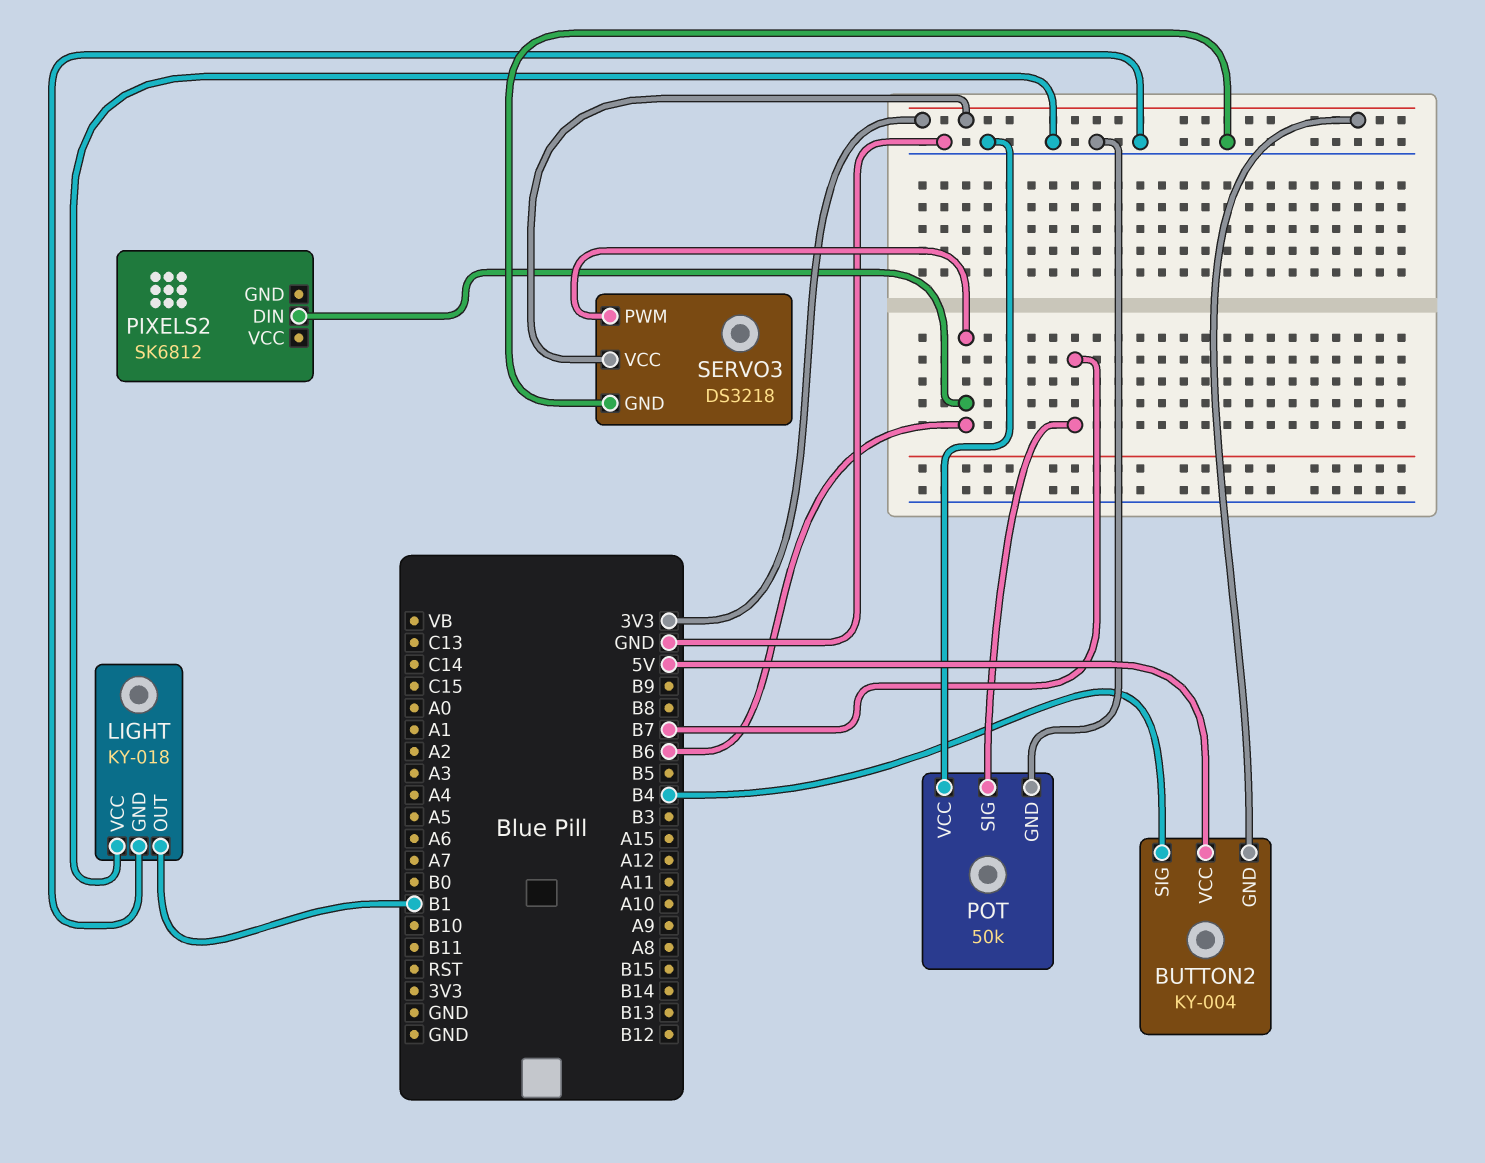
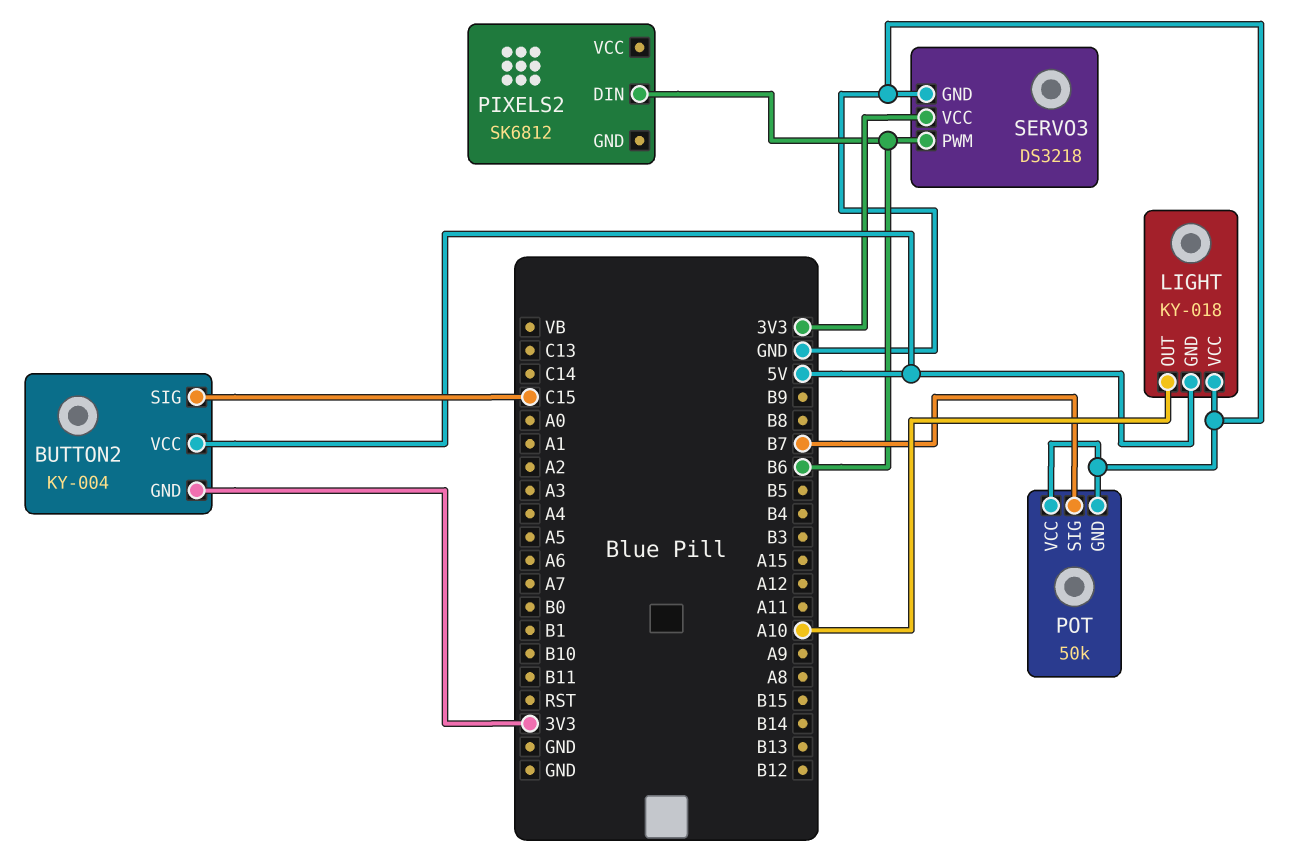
BUTTON2 pin SIG: B4 -> C15
LIGHT pin GND: GND -> 5V
LIGHT pin OUT: B1 -> A10

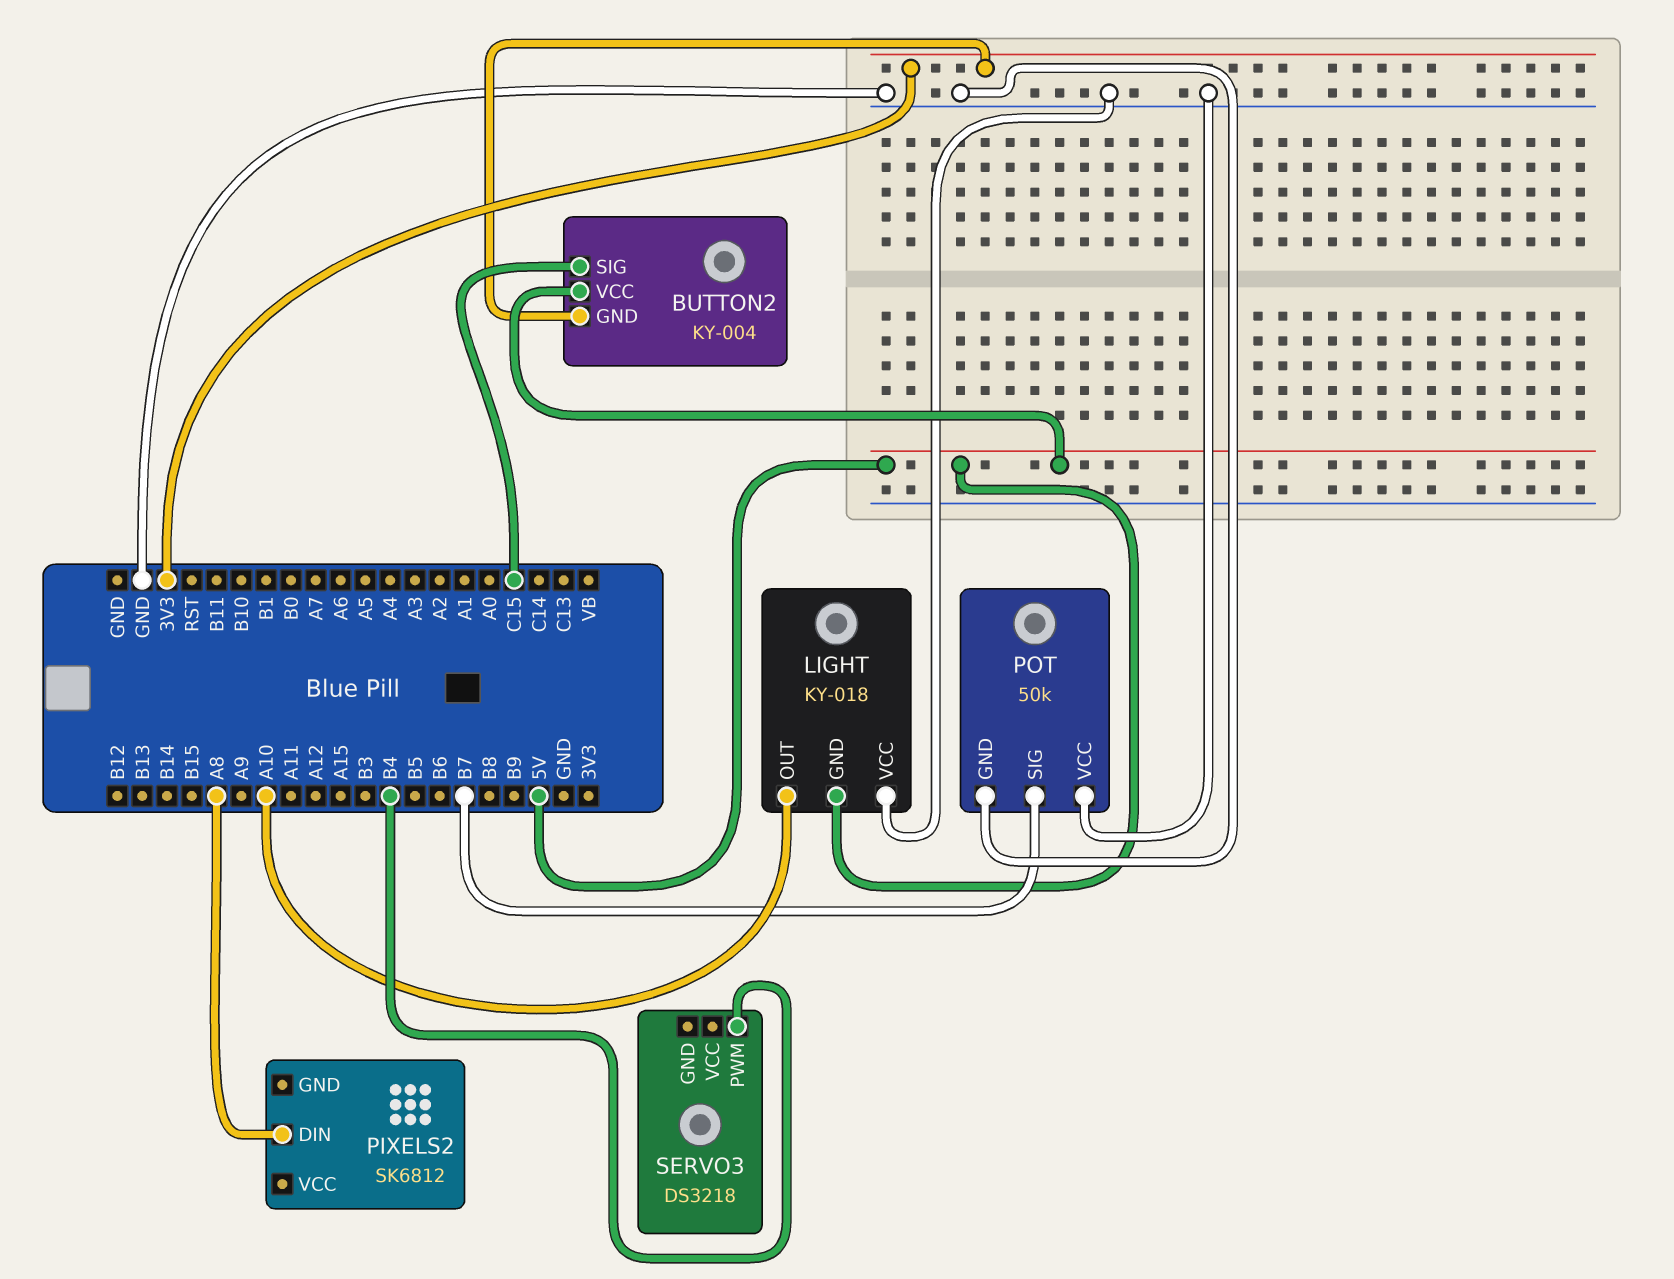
PIXELS2 pin DIN: B6 -> A8
SERVO3 pin GND: GND -> none
SERVO3 pin PWM: B6 -> B4
SERVO3 pin VCC: 3V3 -> none

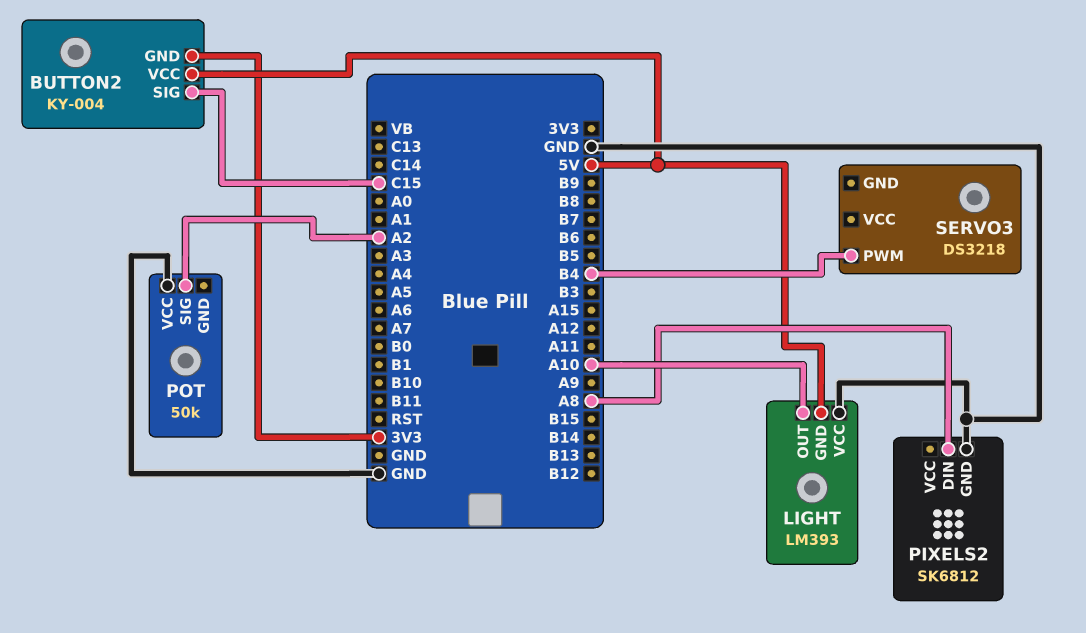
LIGHT: KY-018 -> LM393
PIXELS2 pin GND: none -> GND
POT pin GND: GND -> none
POT pin SIG: B7 -> A2

